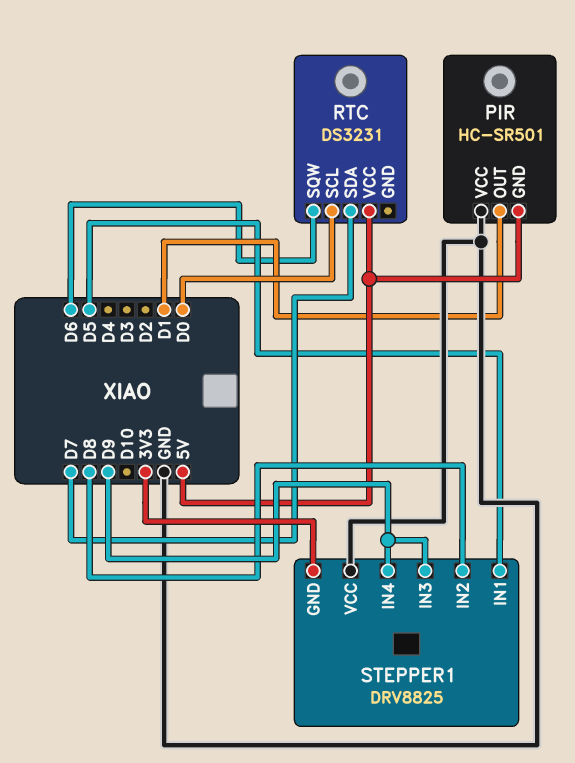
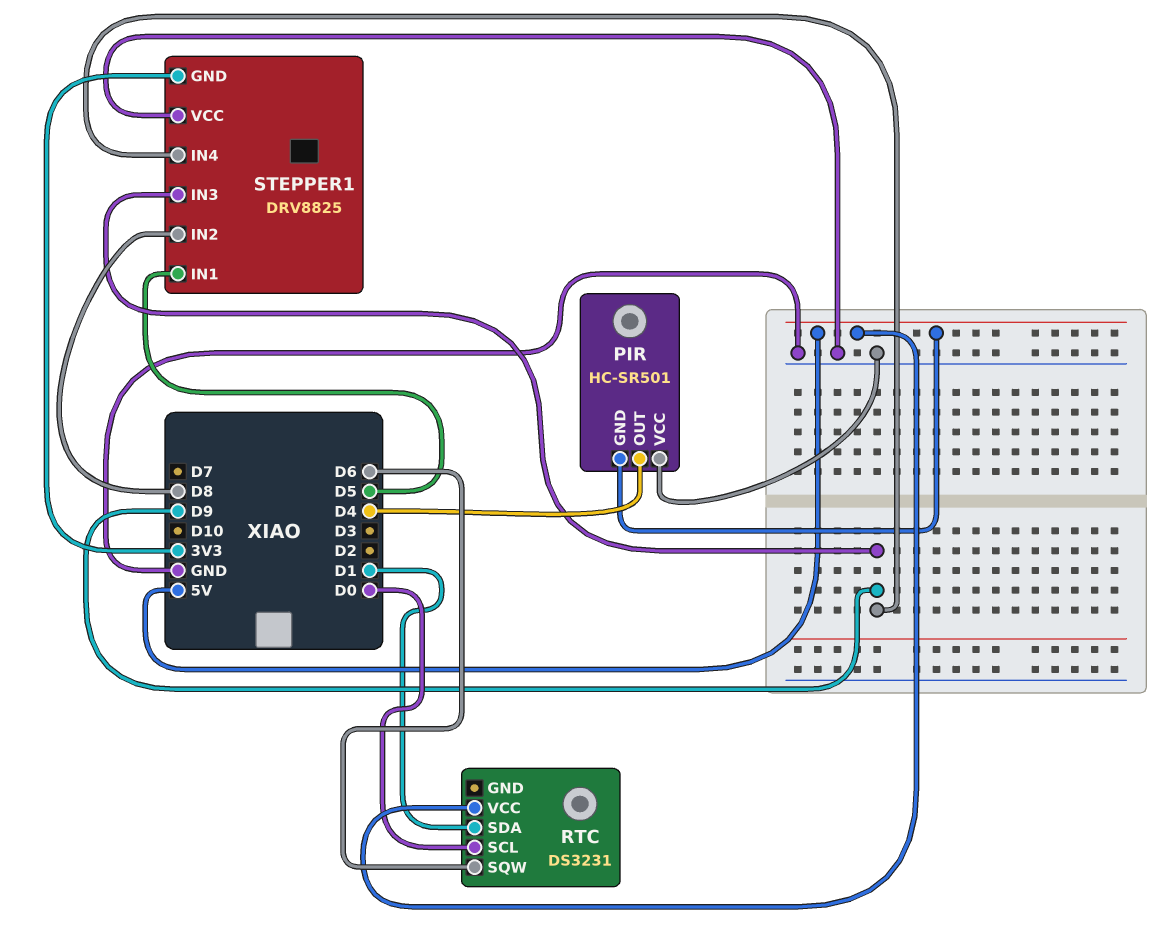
PIR pin OUT: D1 -> D4
RTC pin SDA: D7 -> D1

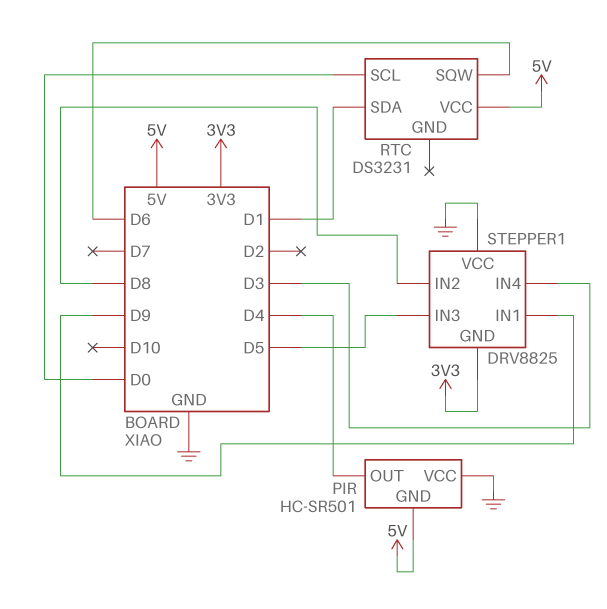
STEPPER1 pin IN1: D5 -> D9
STEPPER1 pin IN3: D9 -> D5
STEPPER1 pin IN4: D9 -> D3

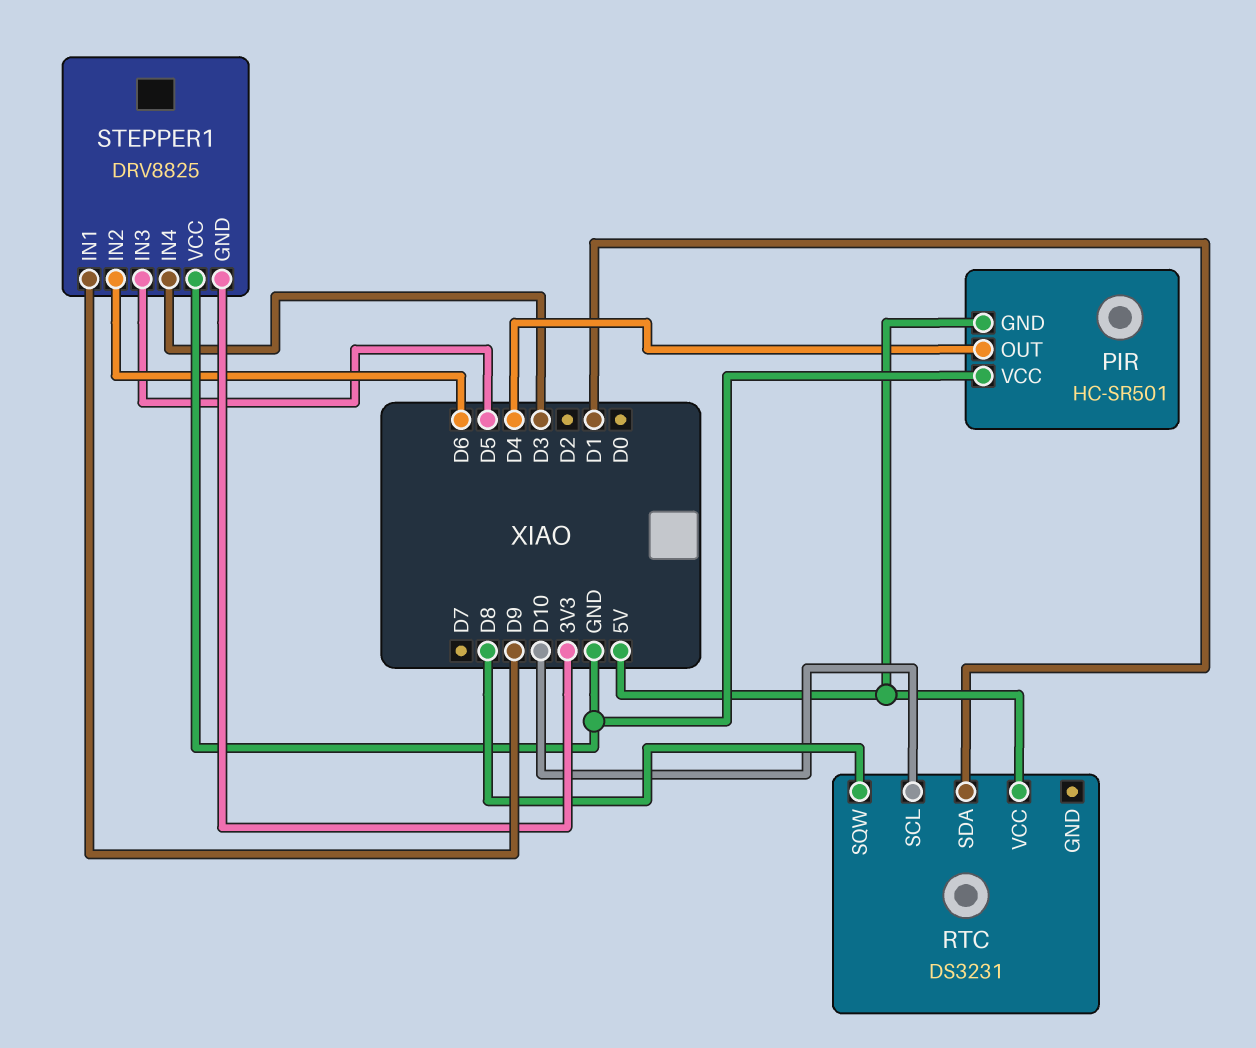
RTC pin SCL: D0 -> D10
RTC pin SQW: D6 -> D8
STEPPER1 pin IN2: D8 -> D6

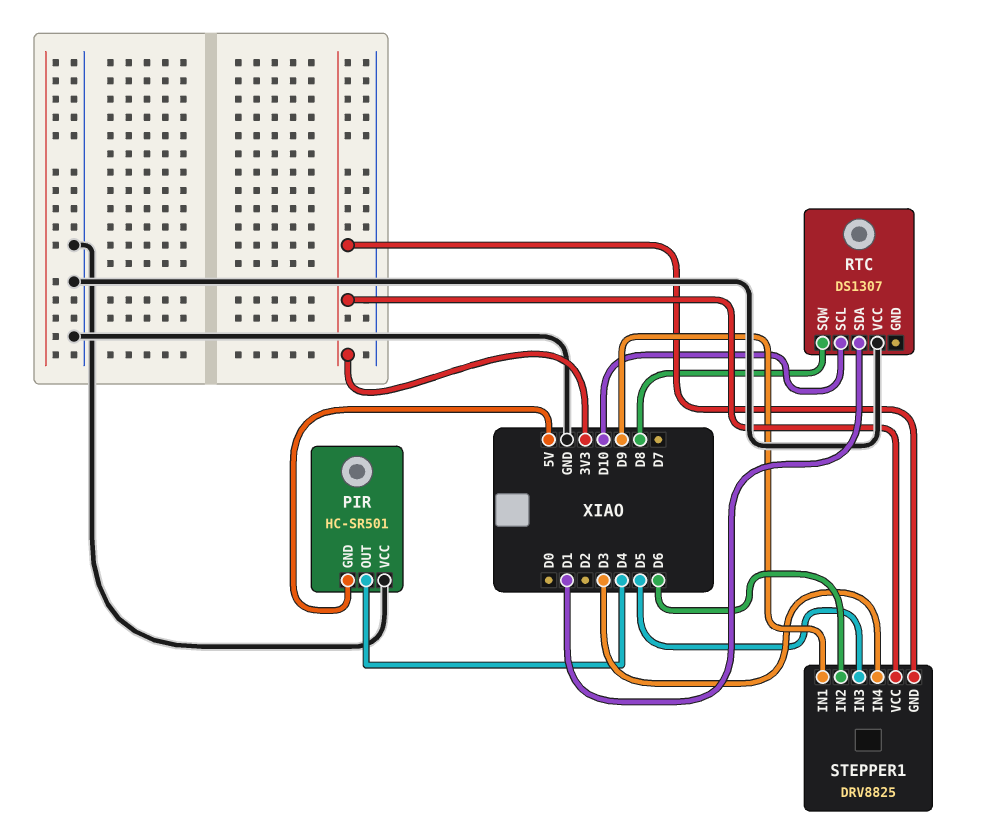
RTC: DS3231 -> DS1307
RTC pin VCC: 5V -> GND
STEPPER1 pin VCC: GND -> 3V3

